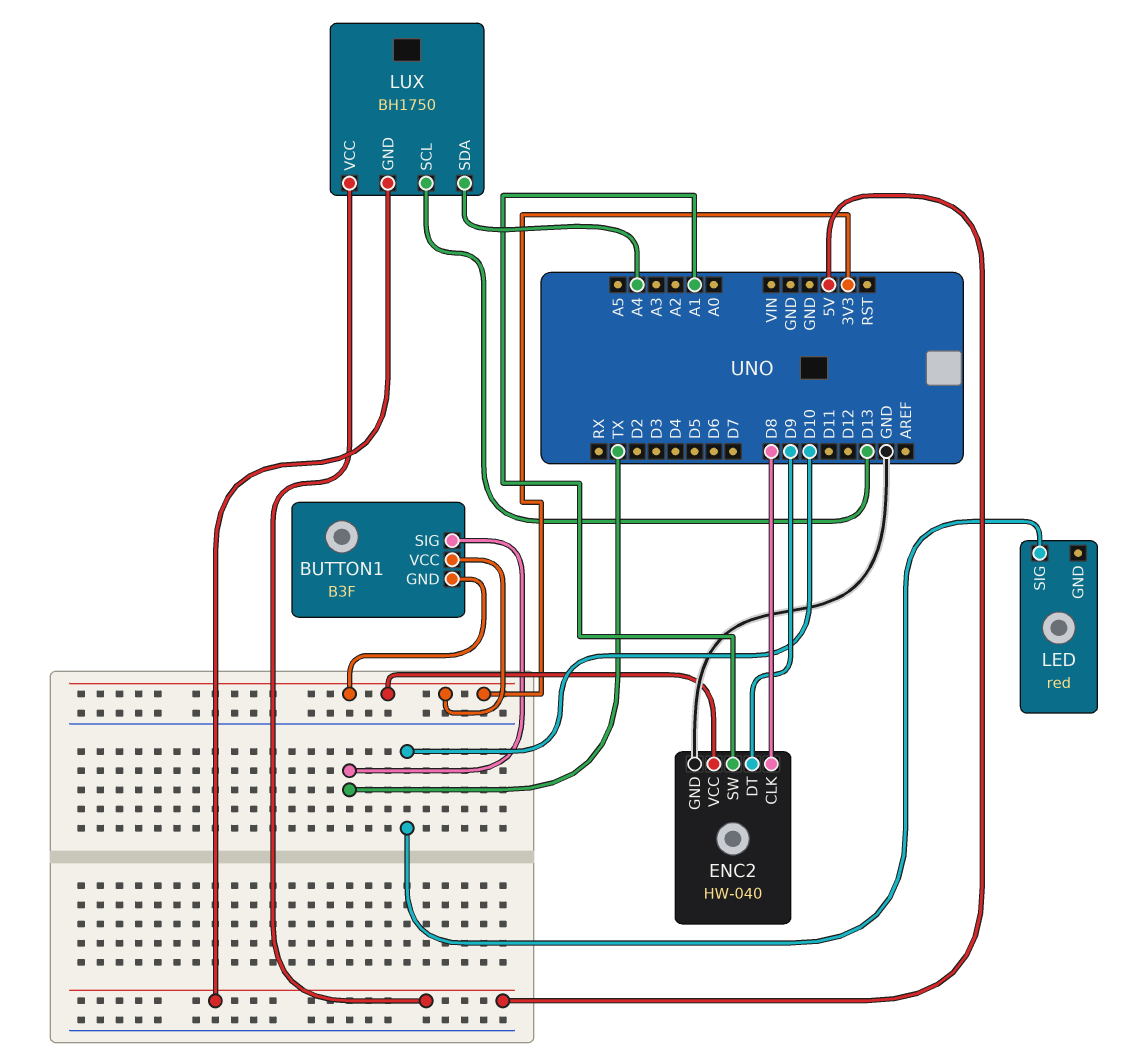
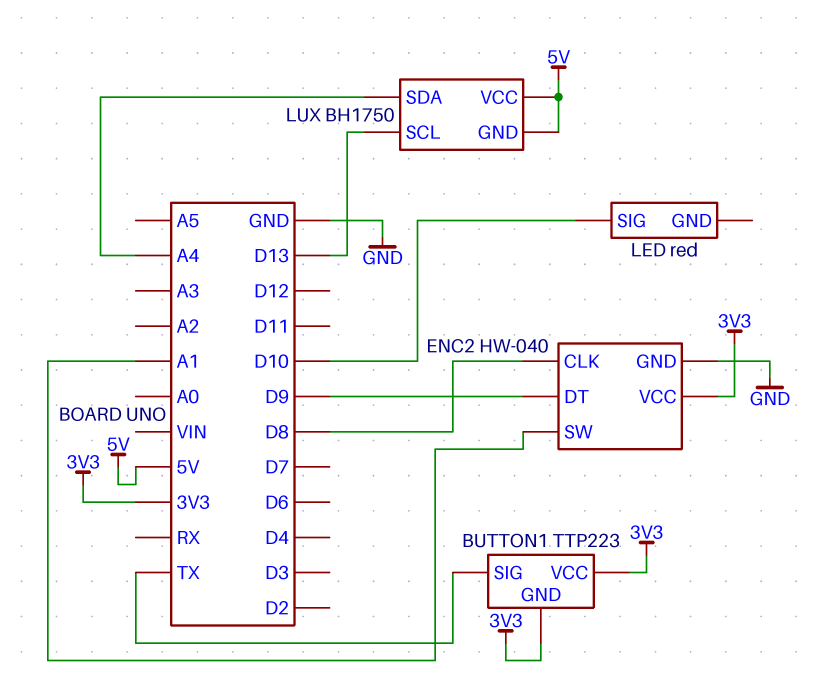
BUTTON1: B3F -> TTP223

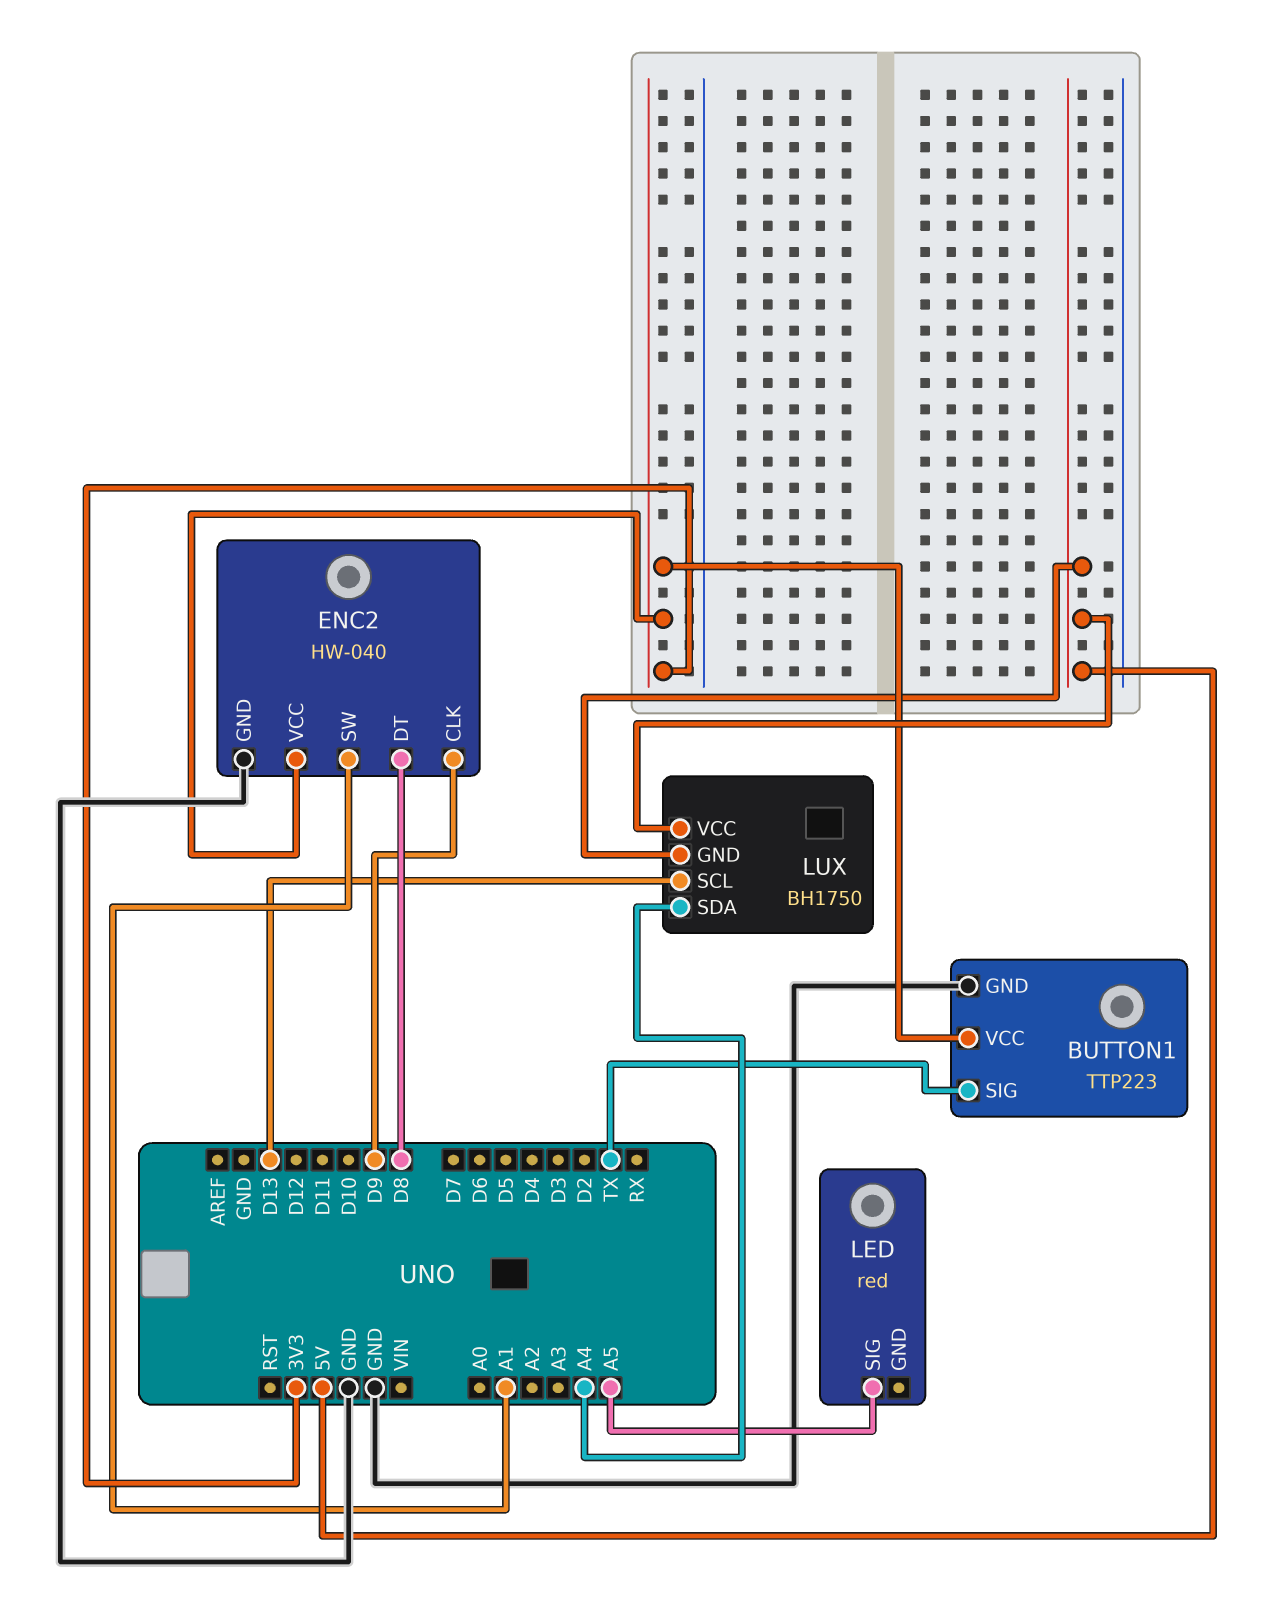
BUTTON1 pin GND: 3V3 -> GND
ENC2 pin CLK: D8 -> D9
ENC2 pin DT: D9 -> D8
LED pin SIG: D10 -> A5

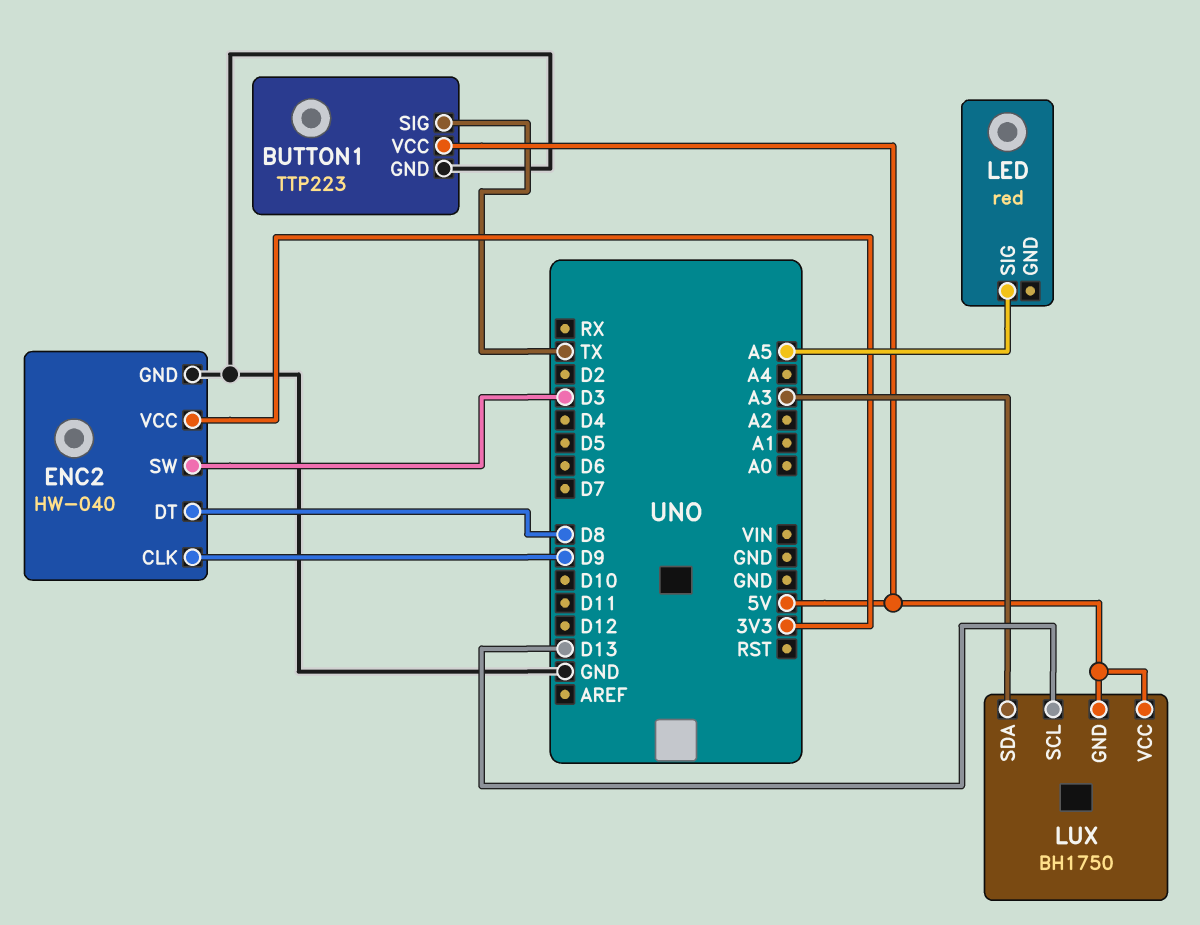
BUTTON1 pin VCC: 3V3 -> 5V
ENC2 pin SW: A1 -> D3
LUX pin SDA: A4 -> A3

